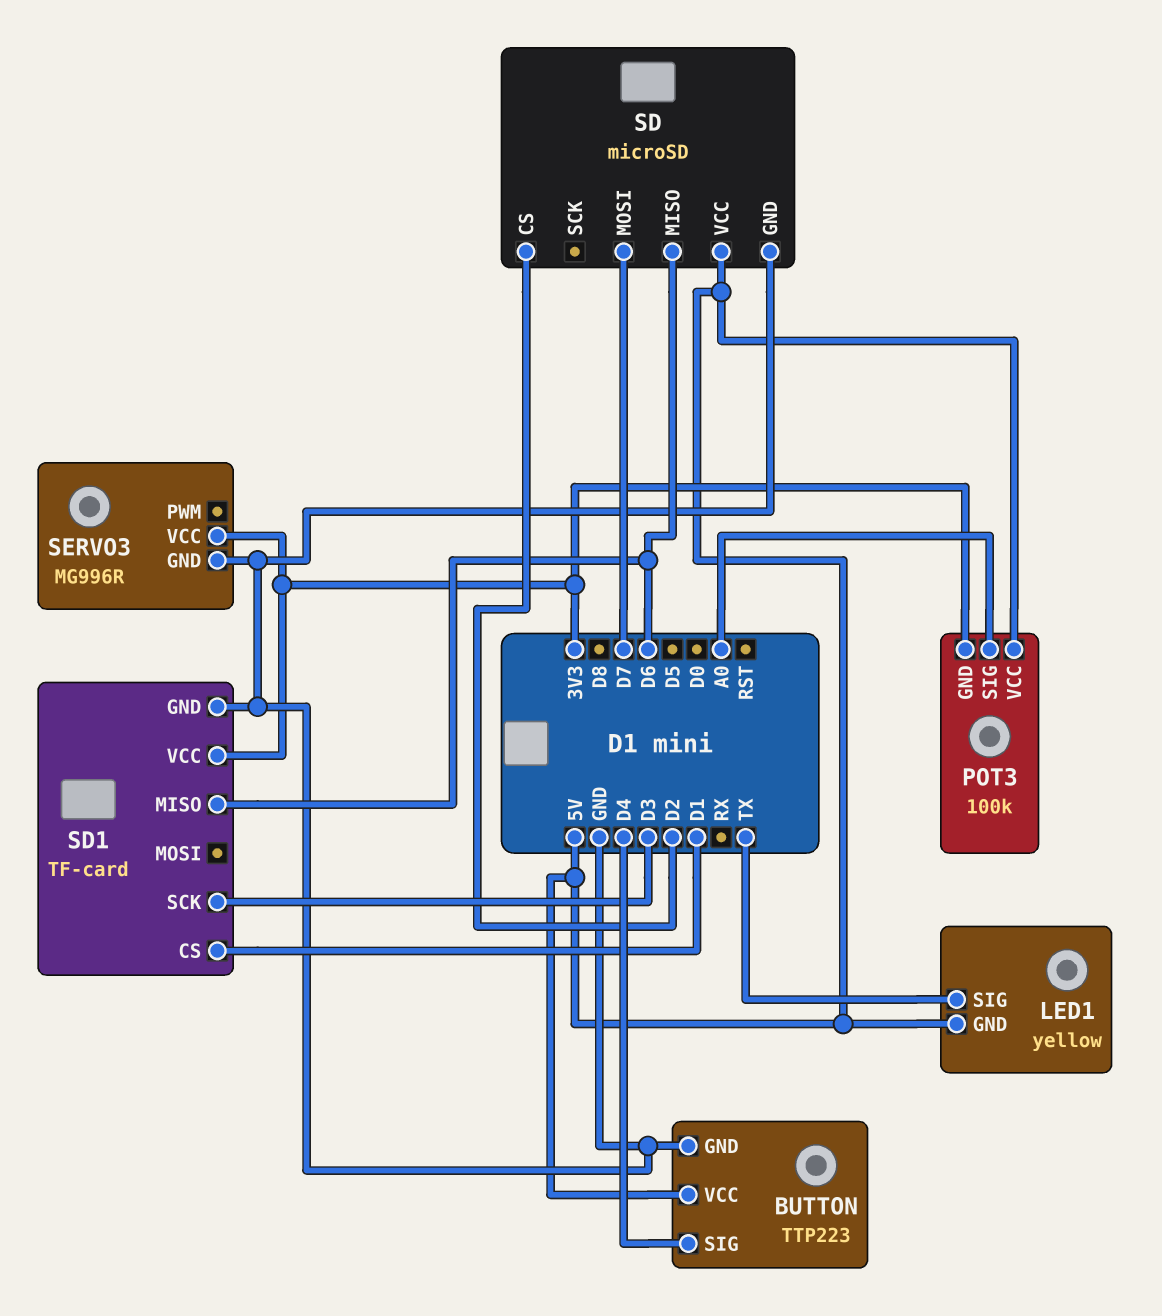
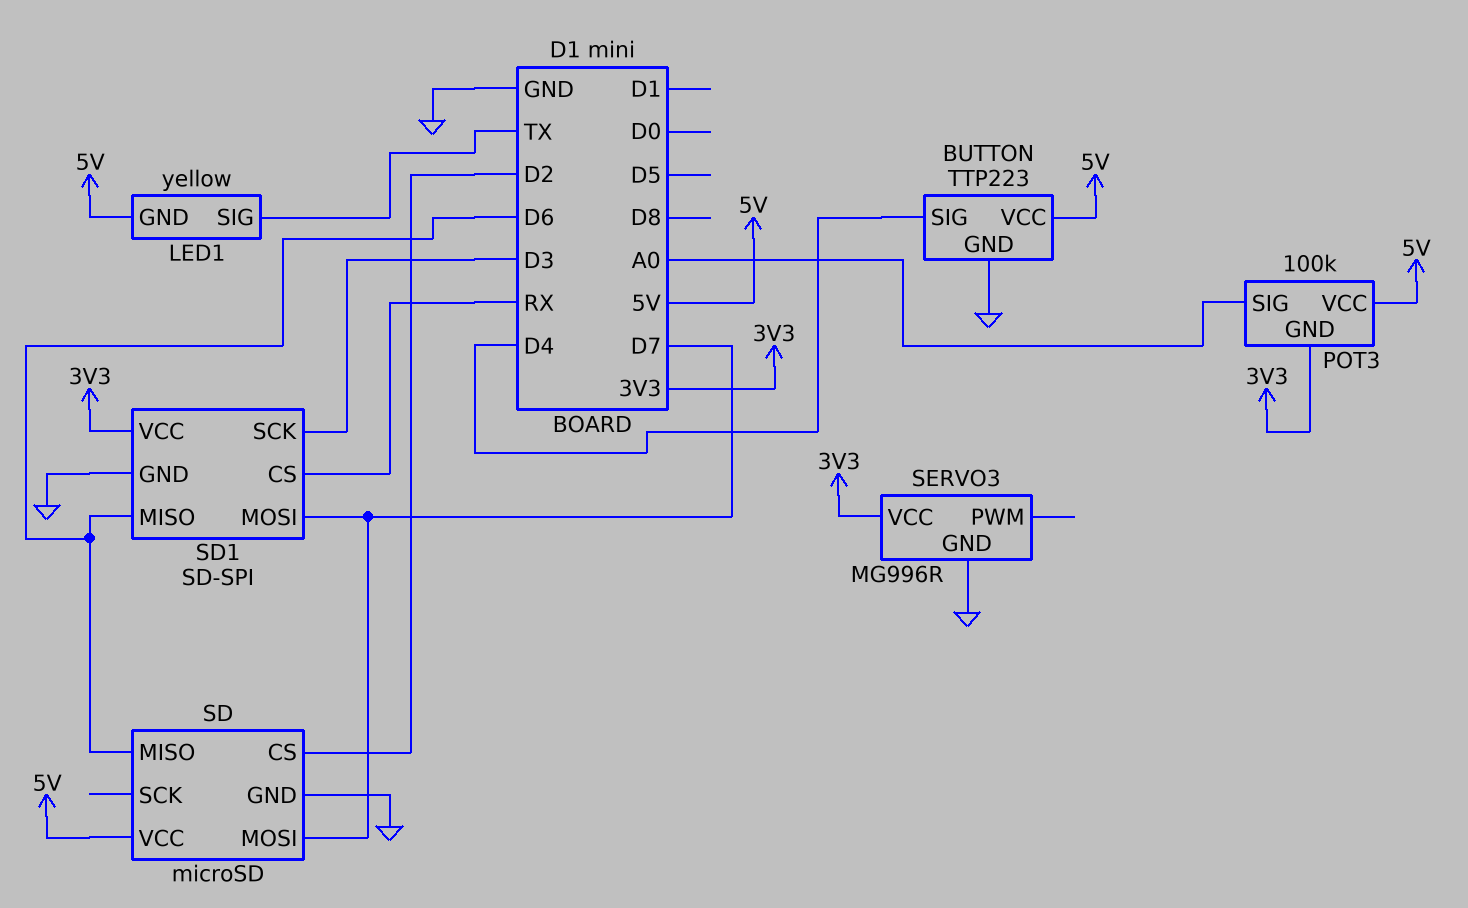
SD1: TF-card -> SD-SPI
SD1 pin CS: D1 -> RX
SD1 pin MOSI: none -> D7

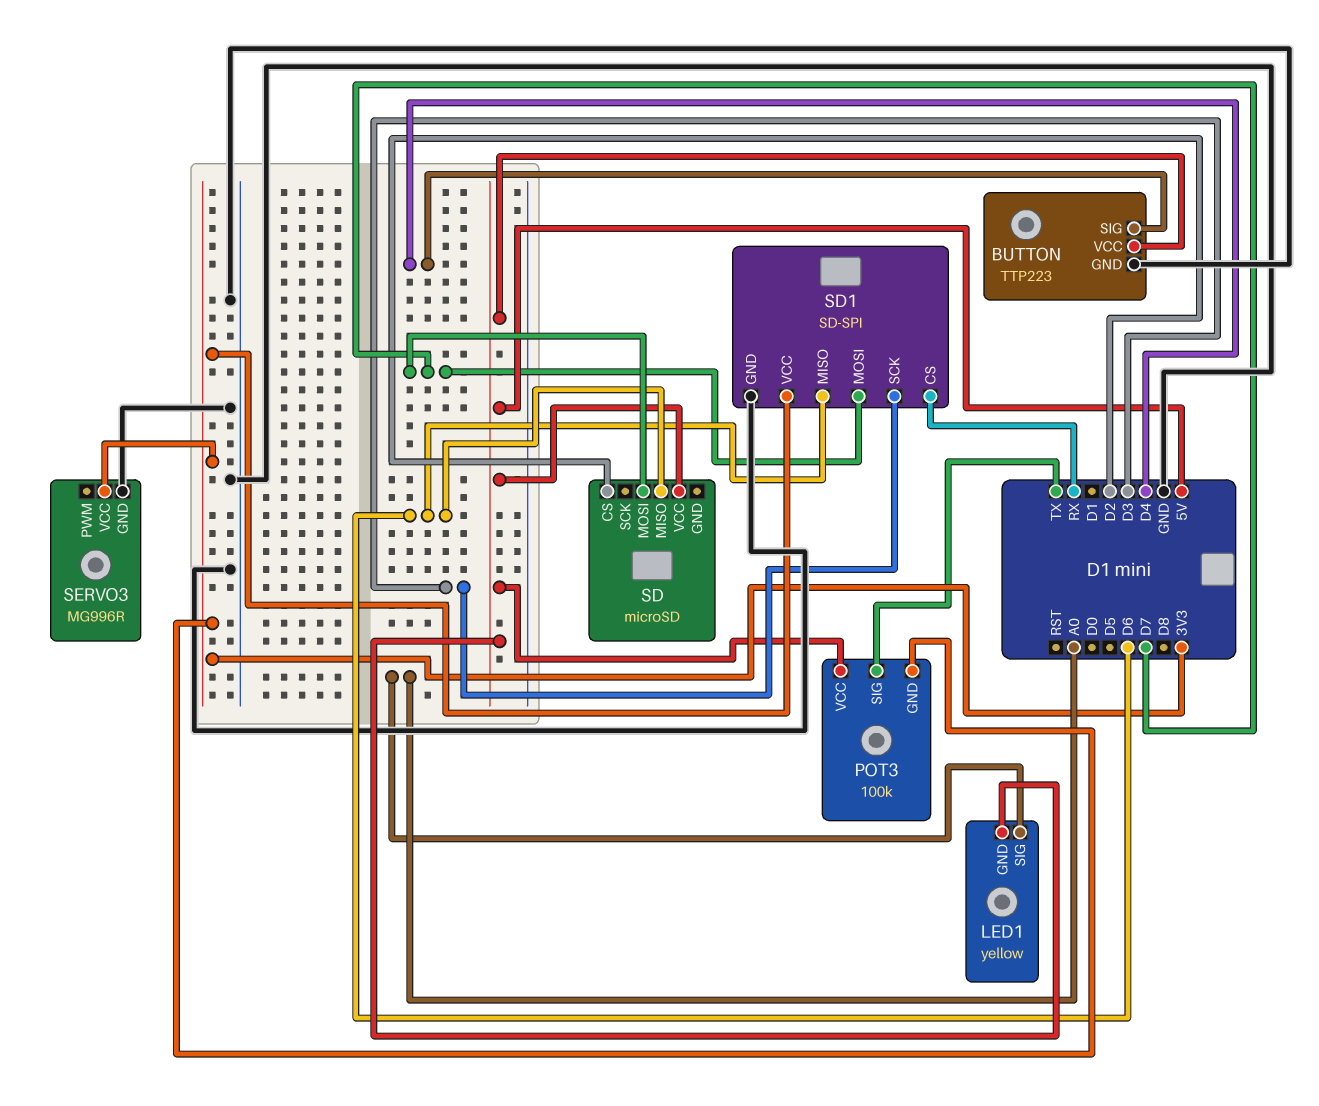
LED1 pin SIG: TX -> A0
POT3 pin SIG: A0 -> TX
SD pin GND: GND -> none

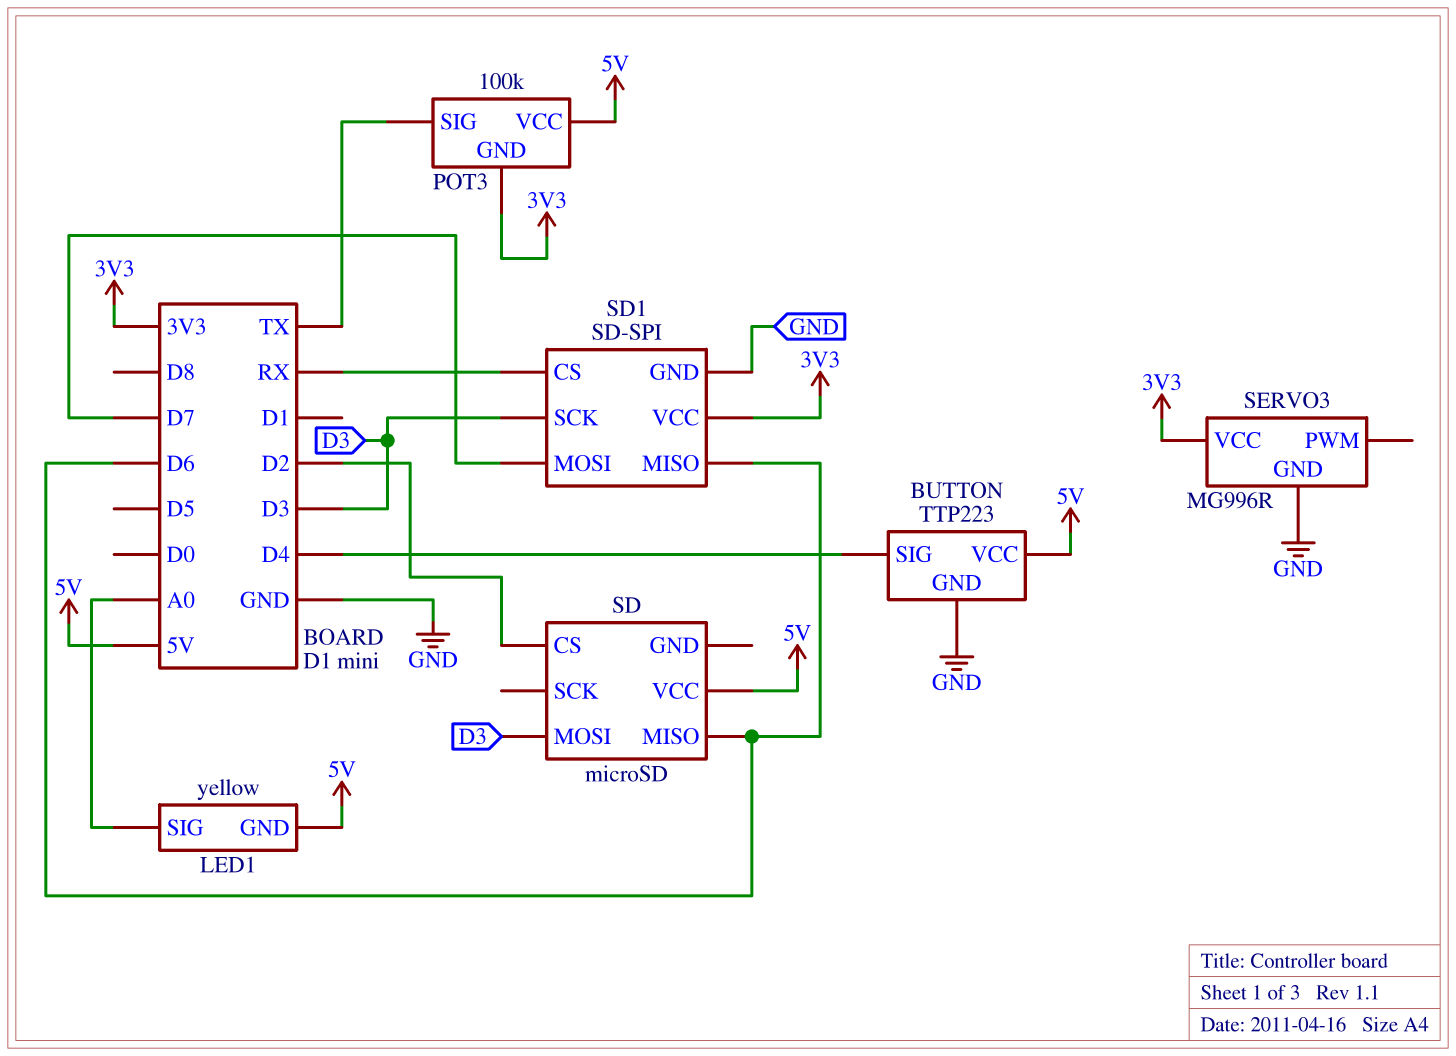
SD pin MOSI: D7 -> D3

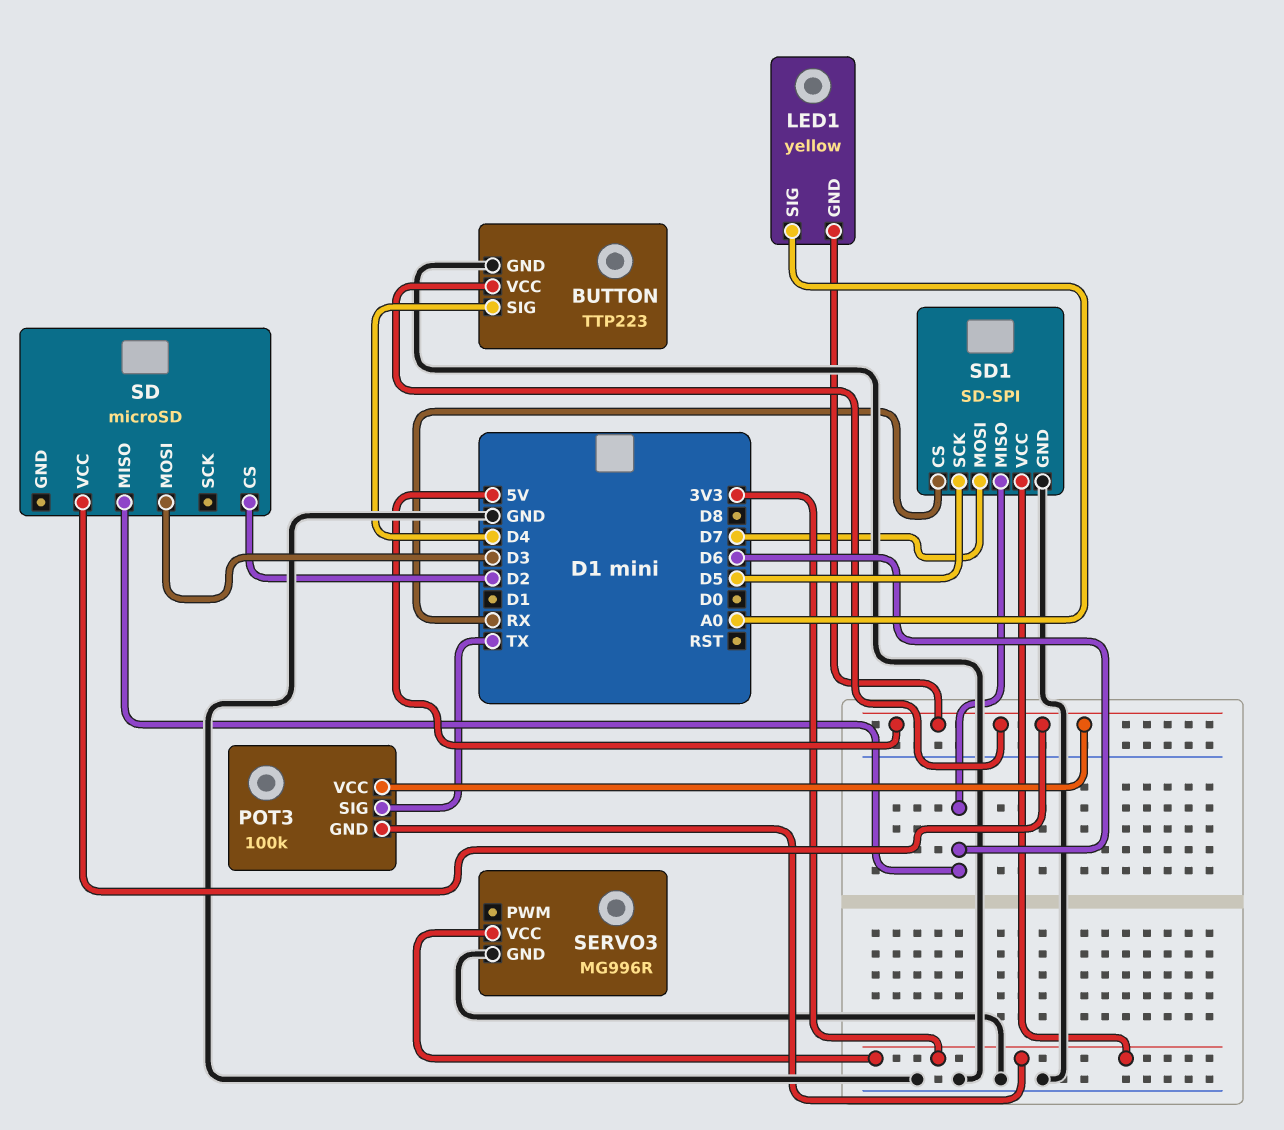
SD1 pin SCK: D3 -> D5

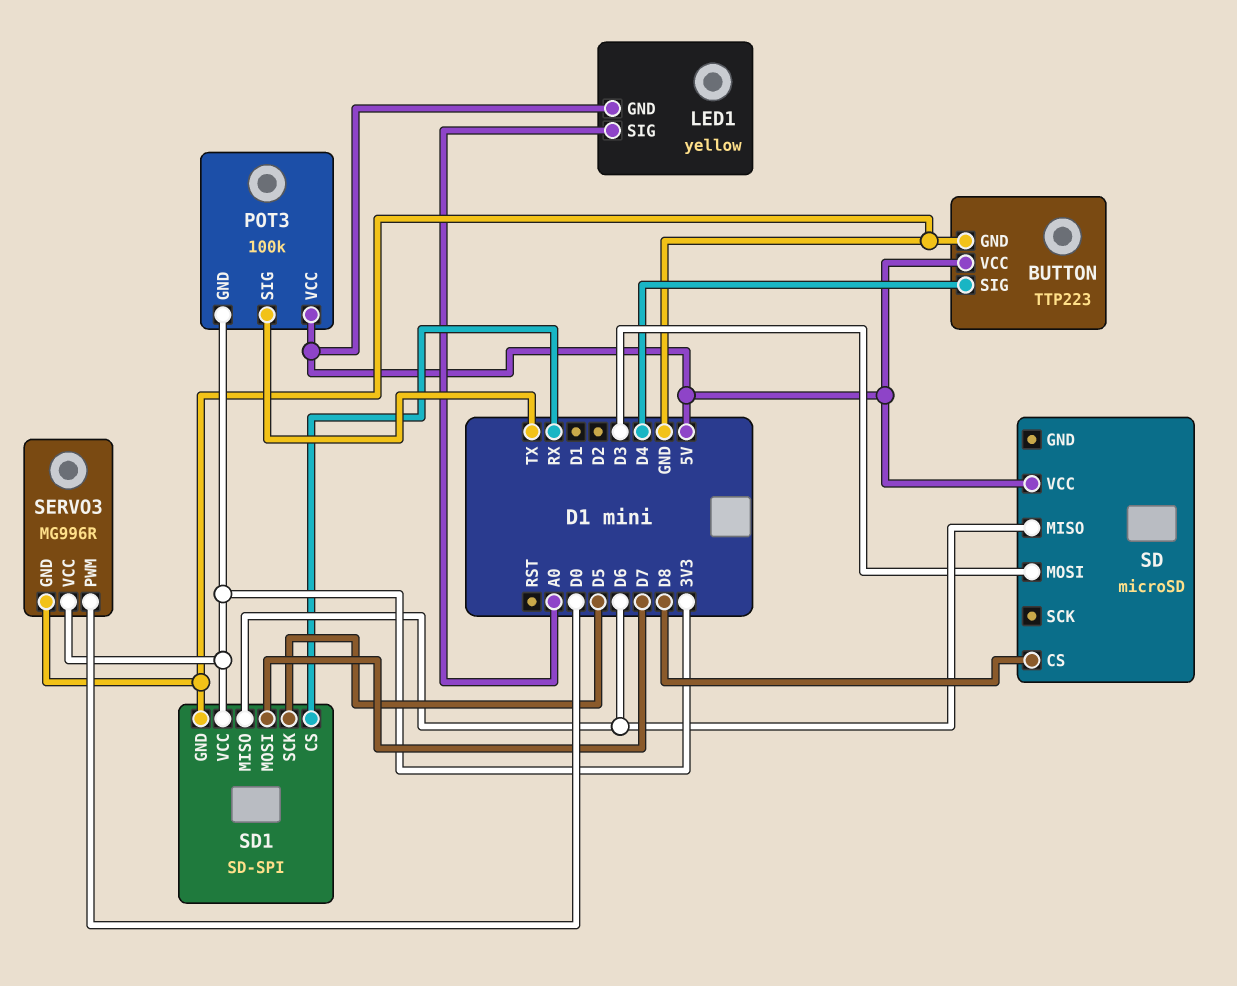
SD pin CS: D2 -> D8
SERVO3 pin PWM: none -> D0

